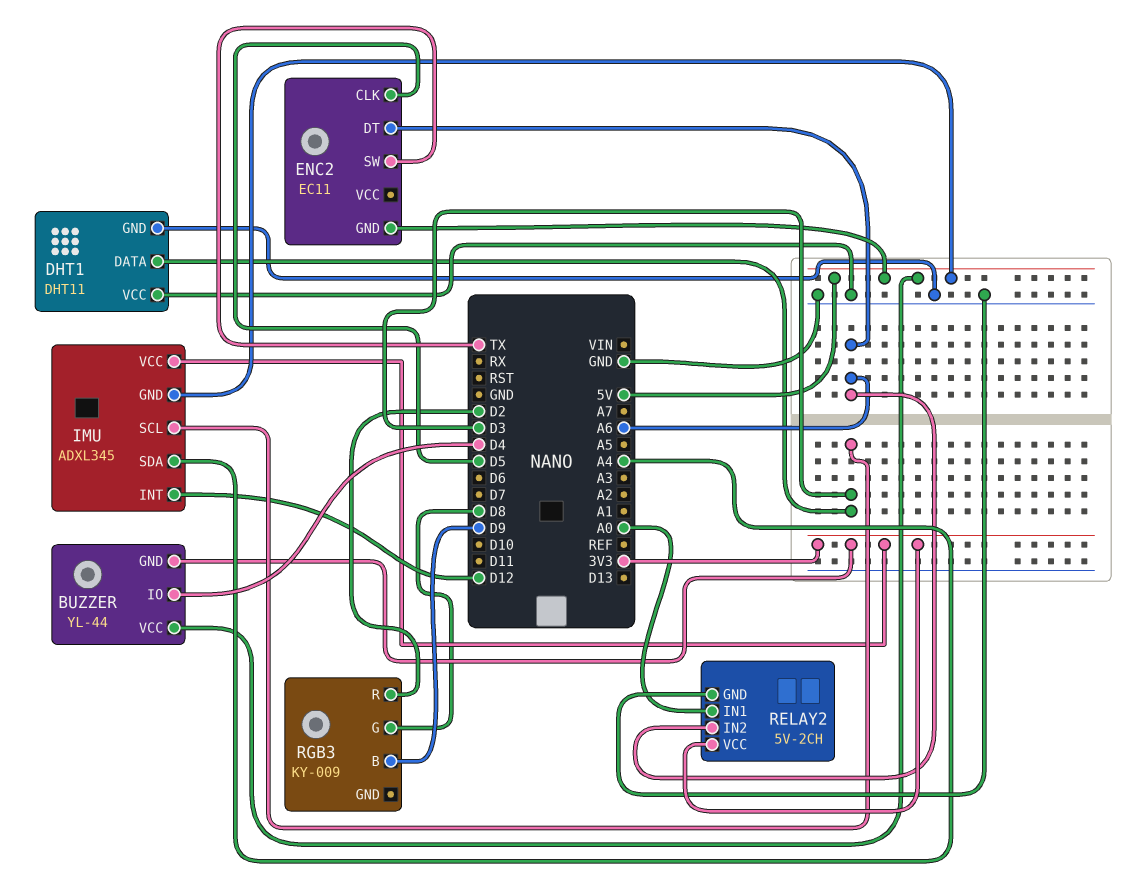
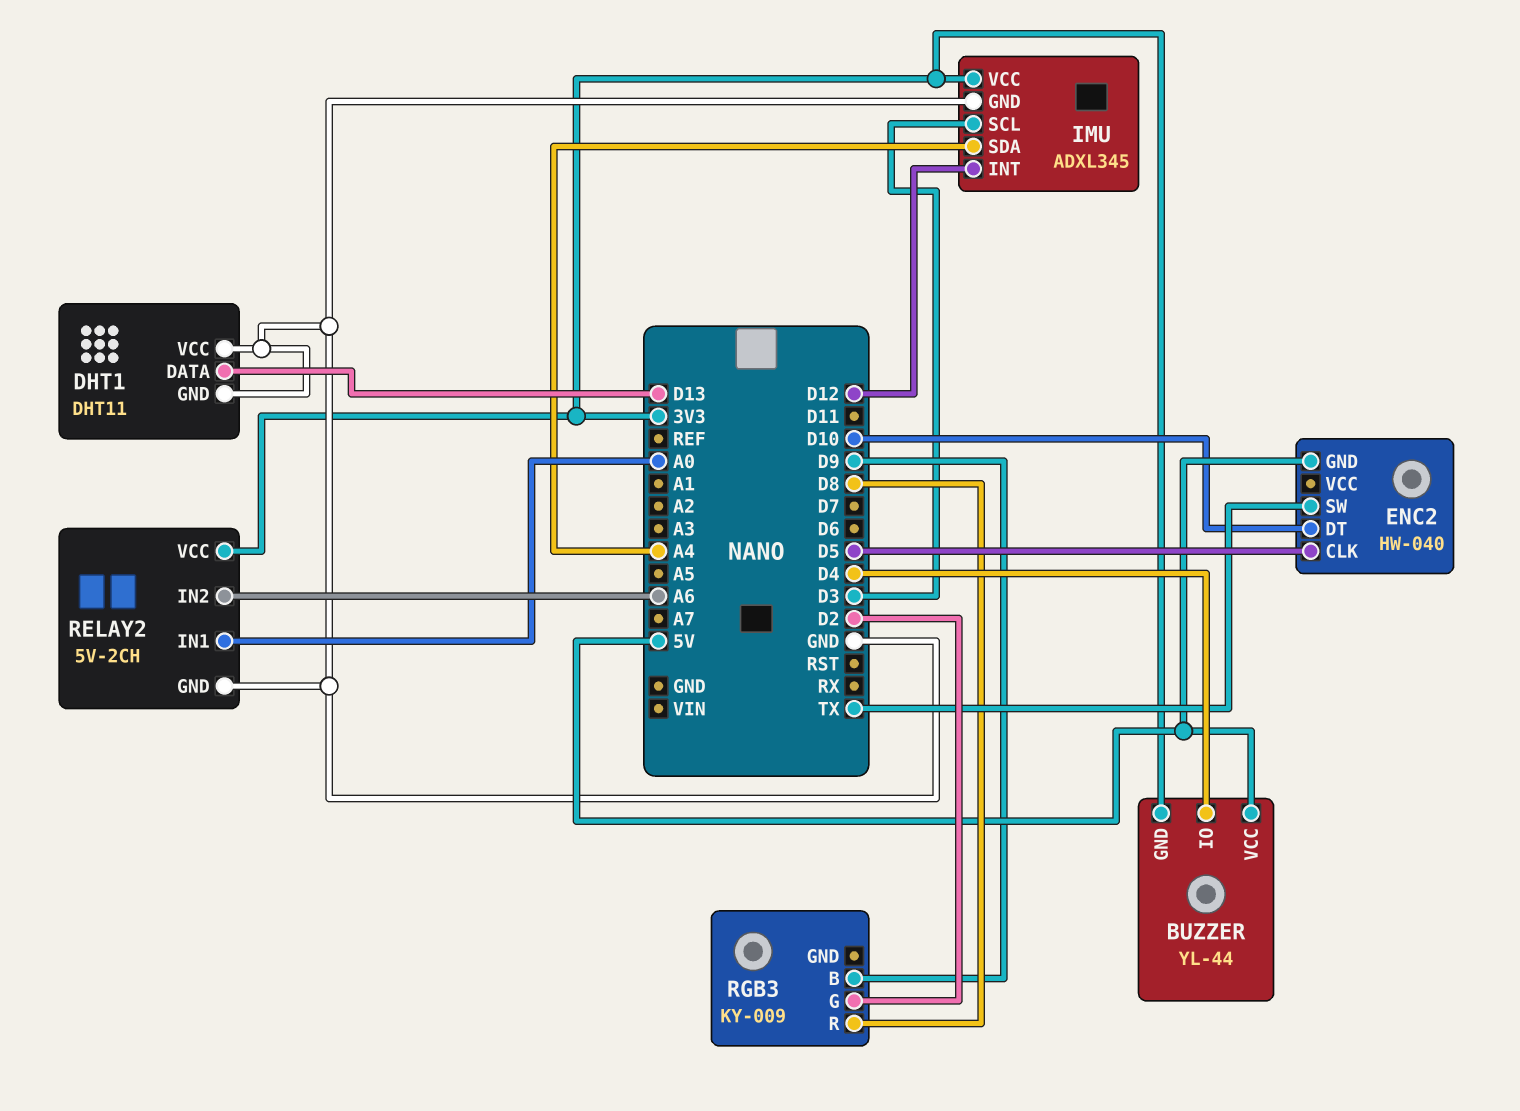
DHT1 pin DATA: D3 -> D13
ENC2: EC11 -> HW-040
ENC2 pin DT: A6 -> D10
IMU pin GND: 5V -> GND
RGB3 pin G: D8 -> D2
RGB3 pin R: D2 -> D8

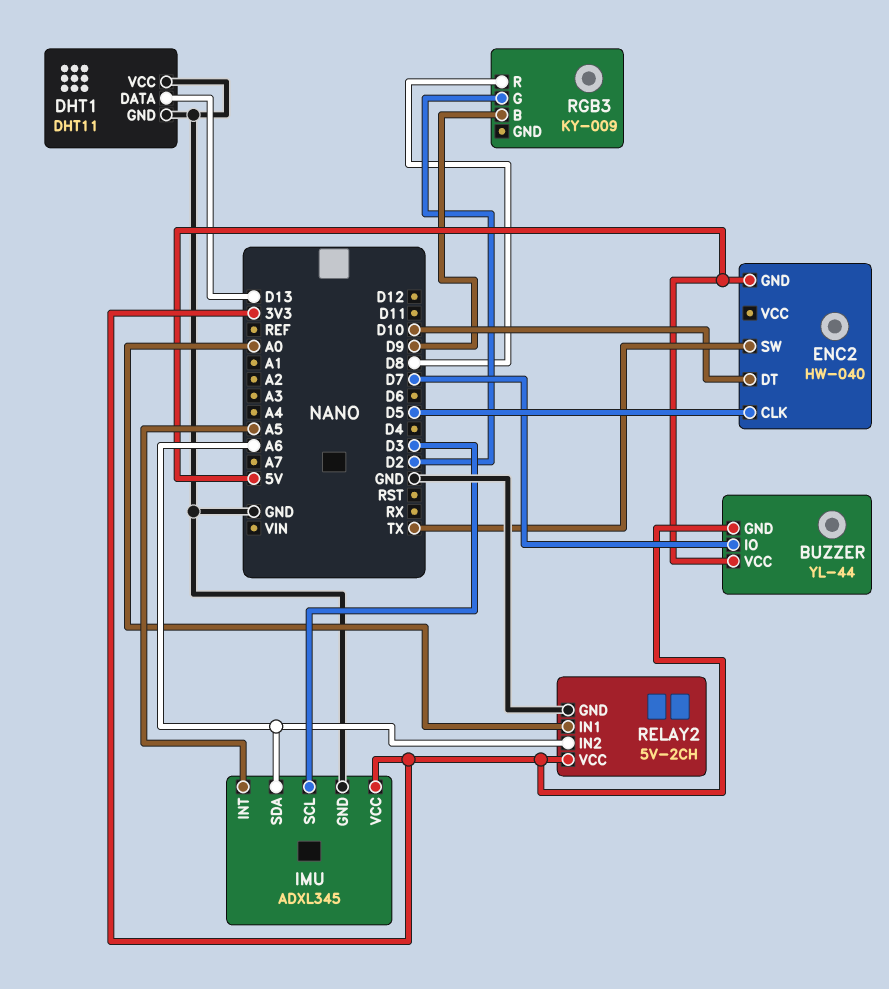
BUZZER pin IO: D4 -> D7
IMU pin INT: D12 -> A5
IMU pin SDA: A4 -> A6

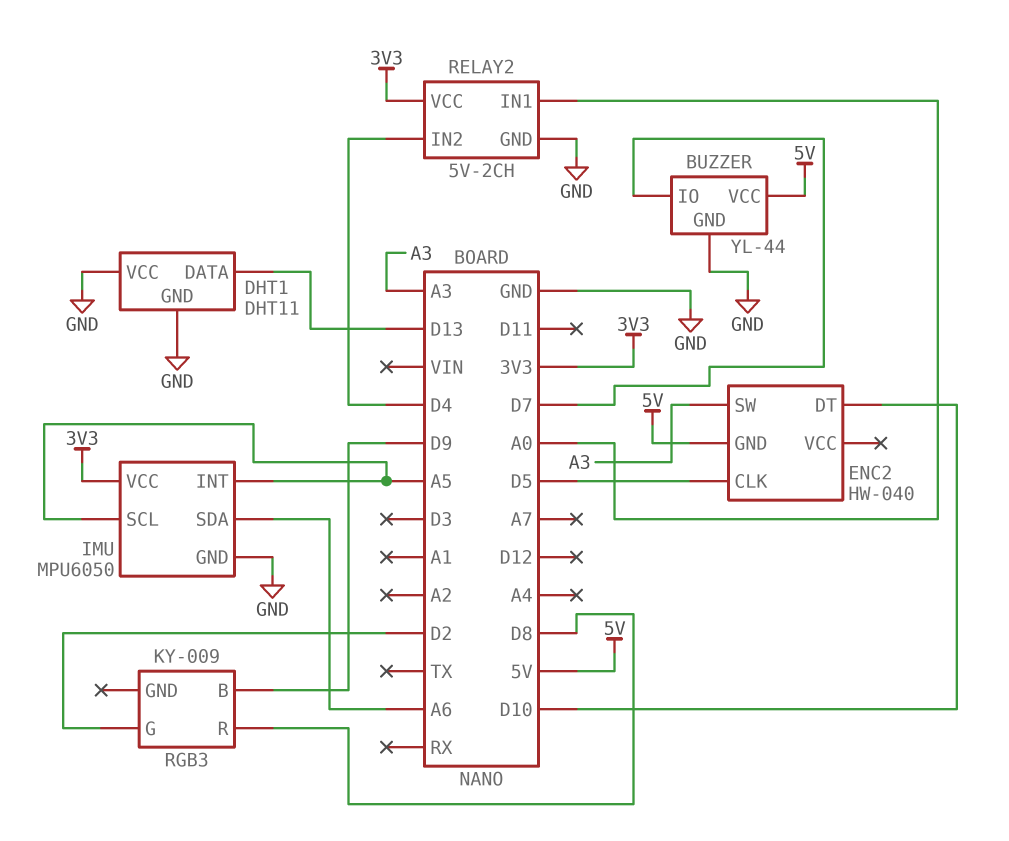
BUZZER pin GND: 3V3 -> GND
ENC2 pin SW: TX -> A3
IMU: ADXL345 -> MPU6050
IMU pin SCL: D3 -> A5
RELAY2 pin IN2: A6 -> D4

